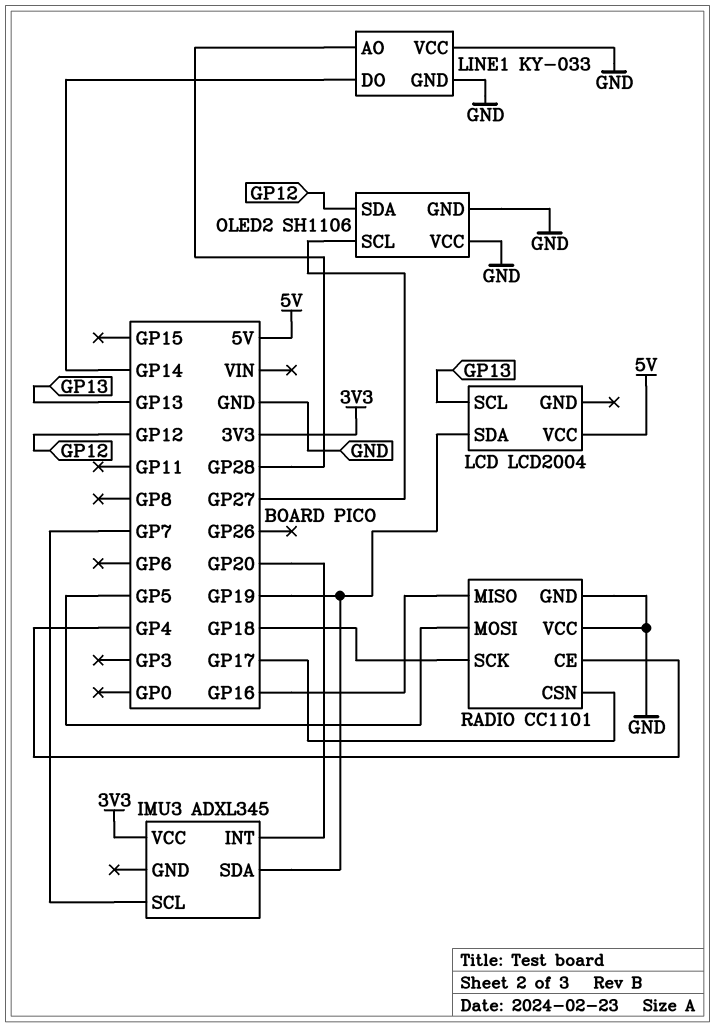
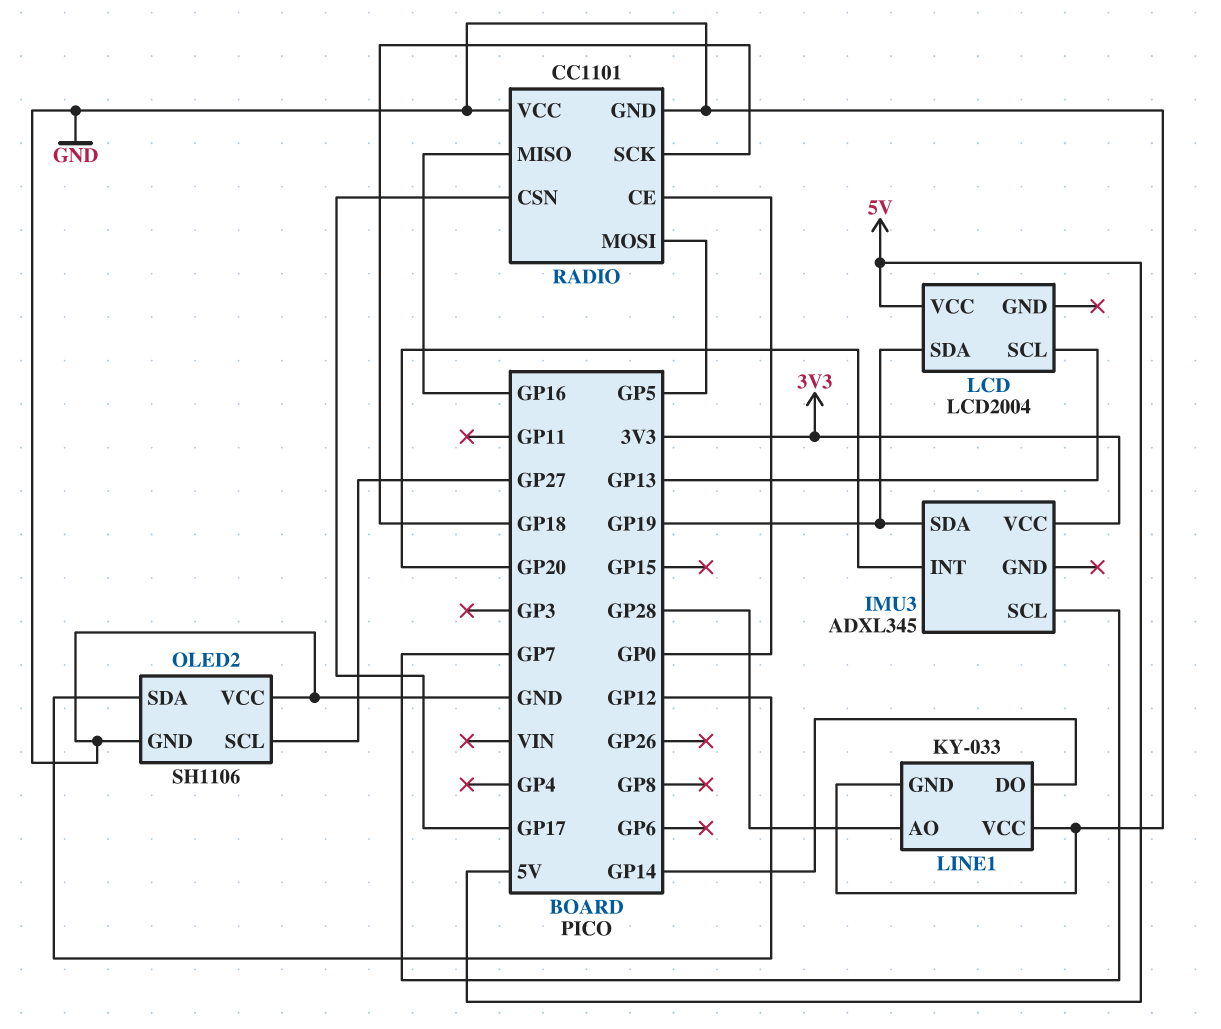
RADIO pin CE: GP4 -> GP0

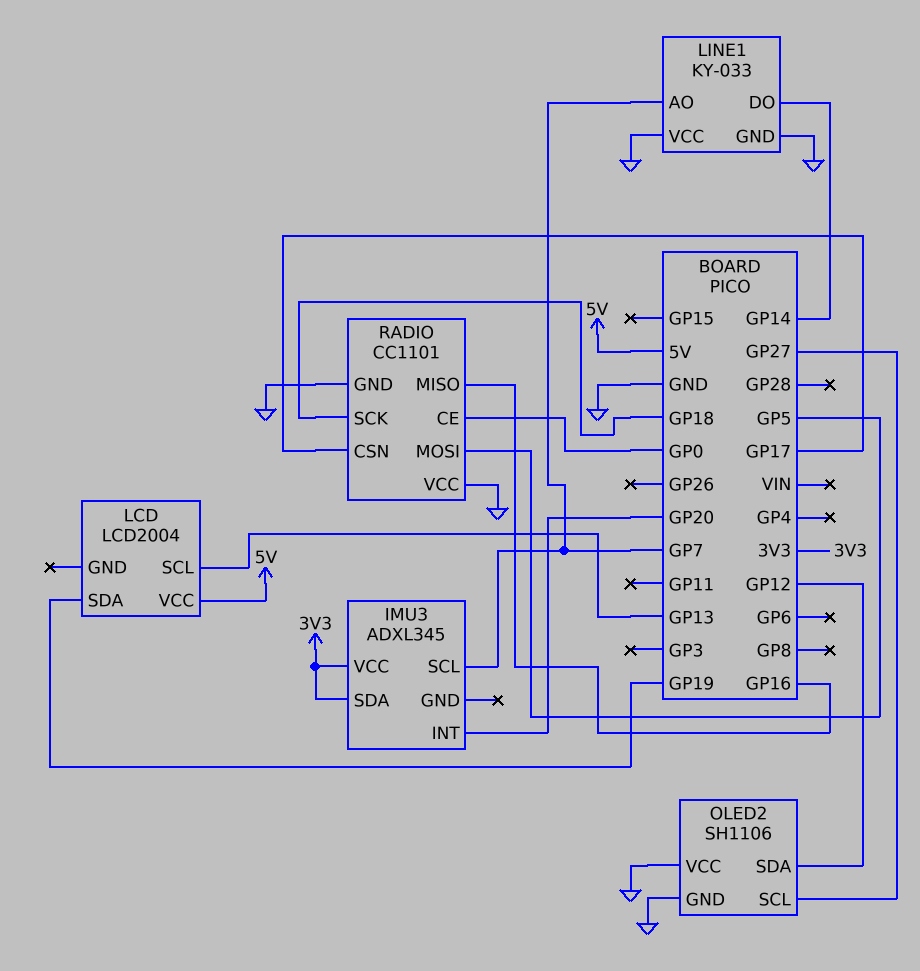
IMU3 pin SDA: GP19 -> 3V3
LINE1 pin AO: GP28 -> GP7

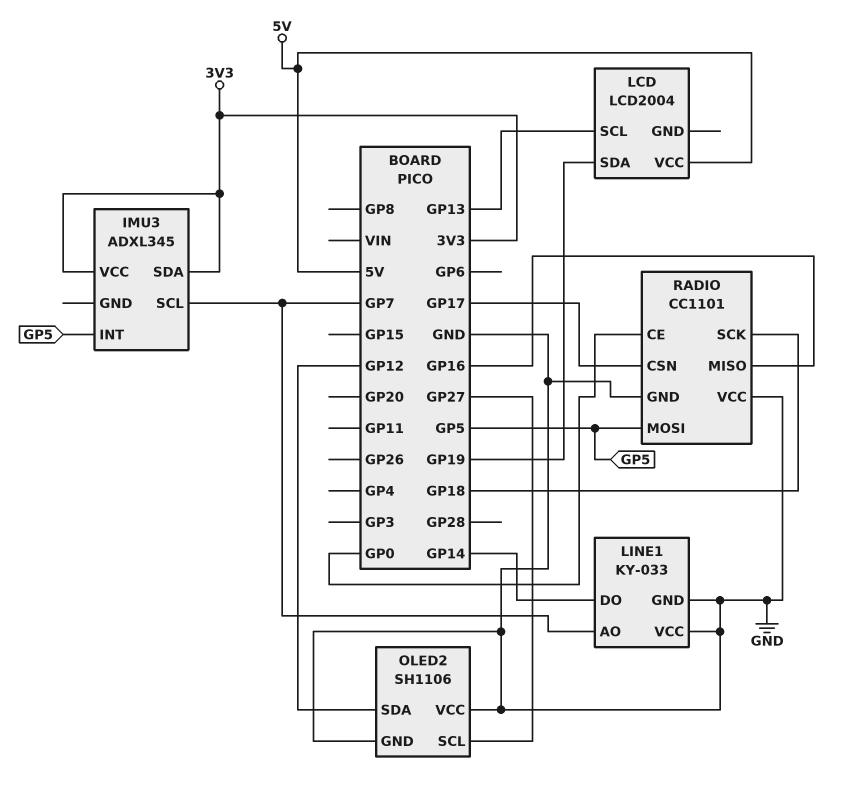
IMU3 pin INT: GP20 -> GP5

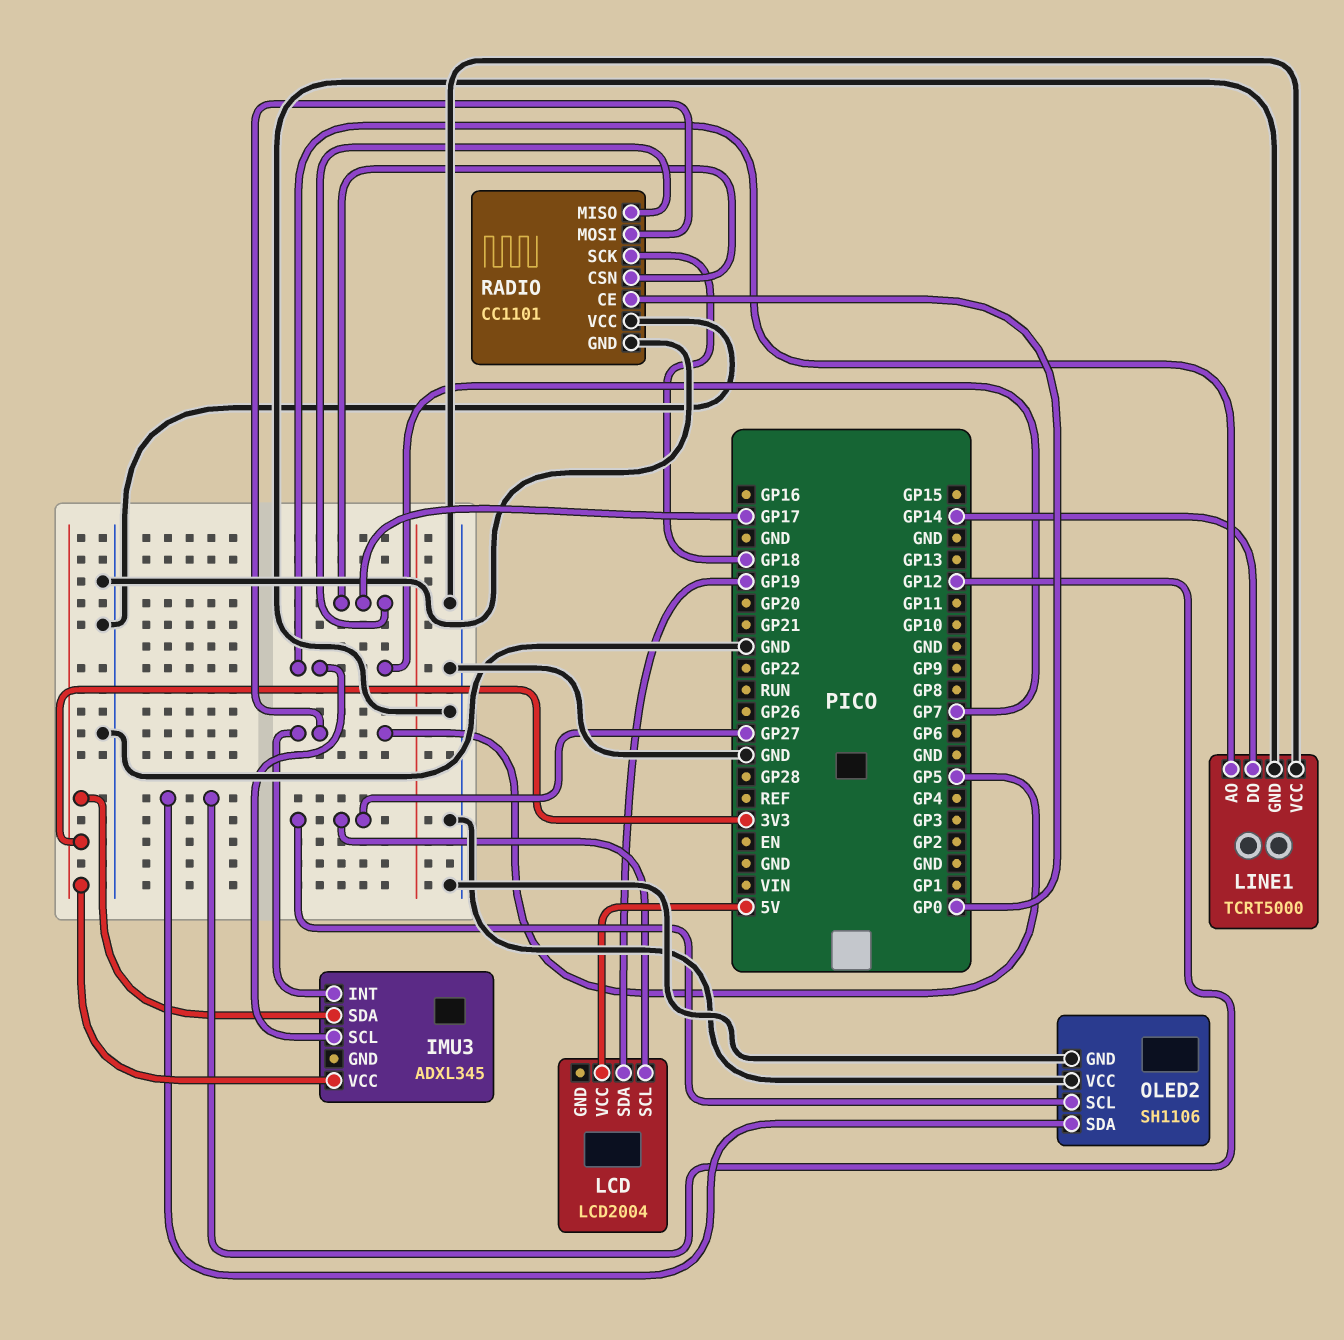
LCD pin SCL: GP13 -> GP27
LINE1: KY-033 -> TCRT5000
RADIO pin MISO: GP16 -> GP17

